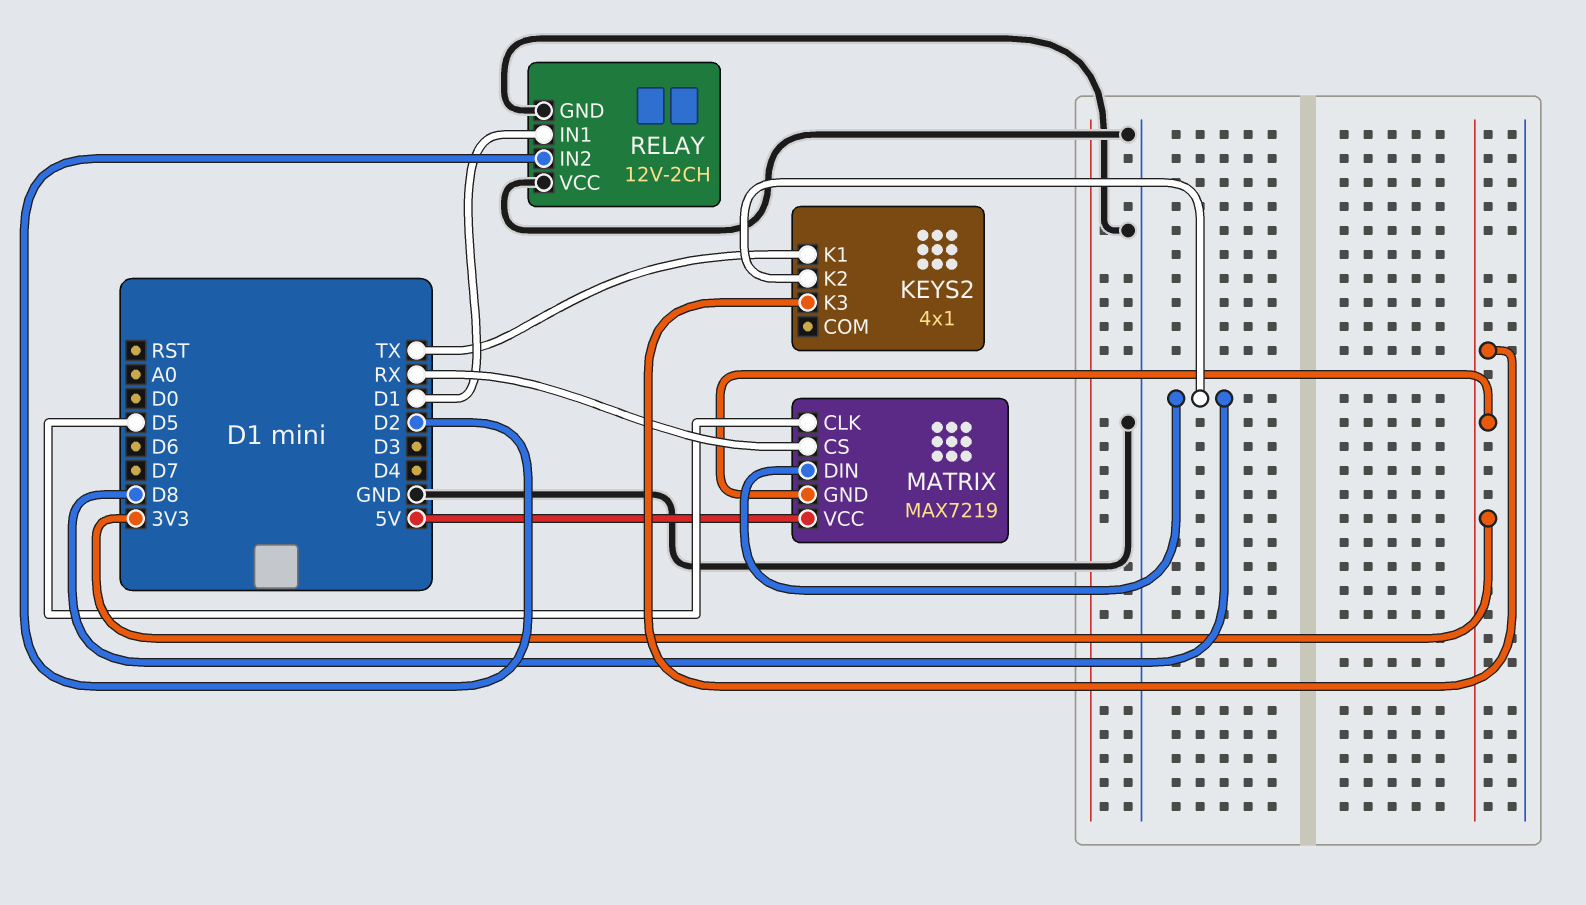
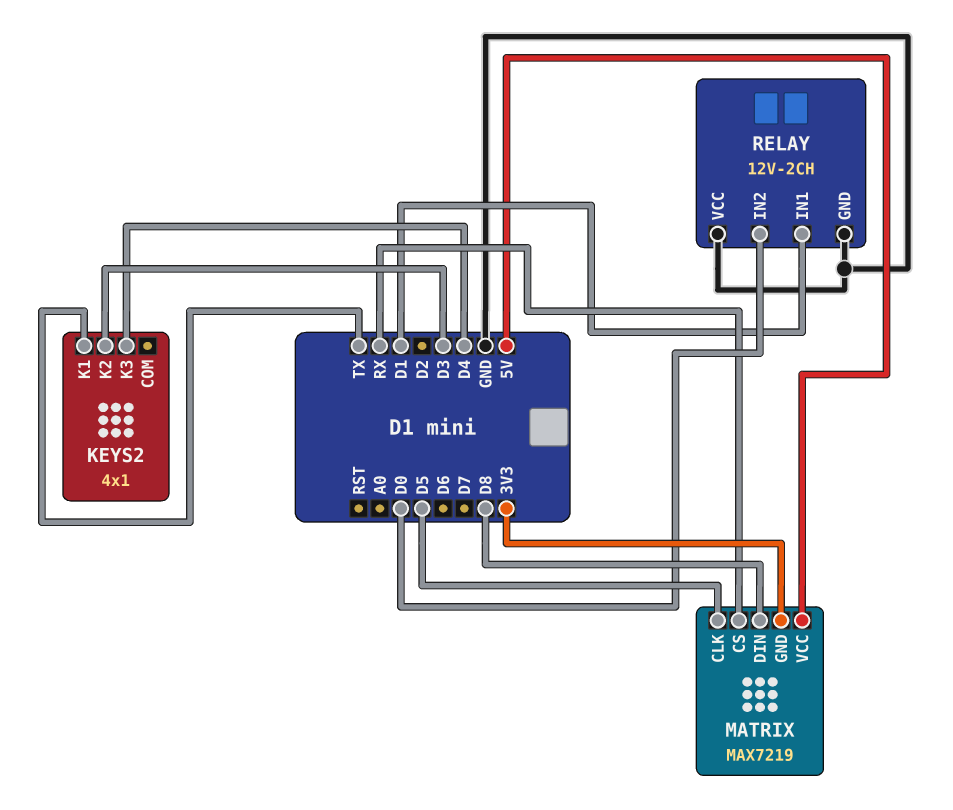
KEYS2 pin K2: D8 -> D3
KEYS2 pin K3: 3V3 -> D4
RELAY pin IN2: D2 -> D0

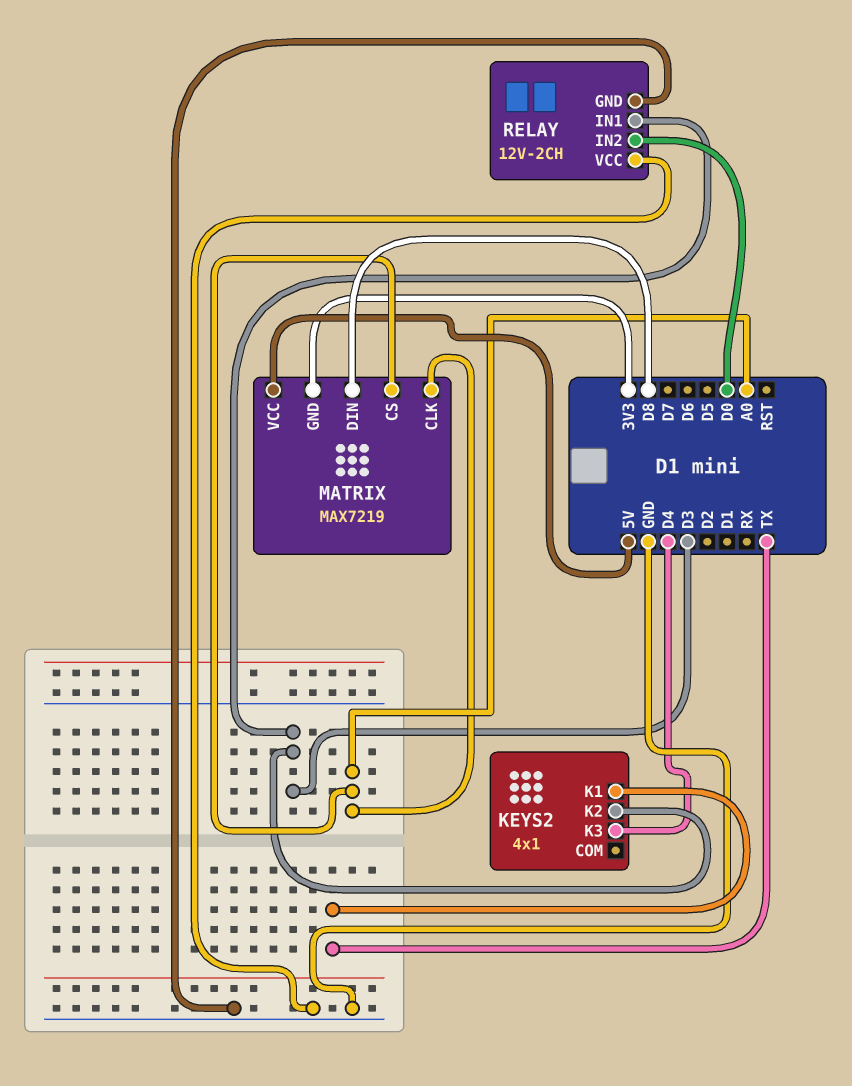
MATRIX pin CLK: D5 -> A0
MATRIX pin CS: RX -> A0
RELAY pin IN1: D1 -> D3

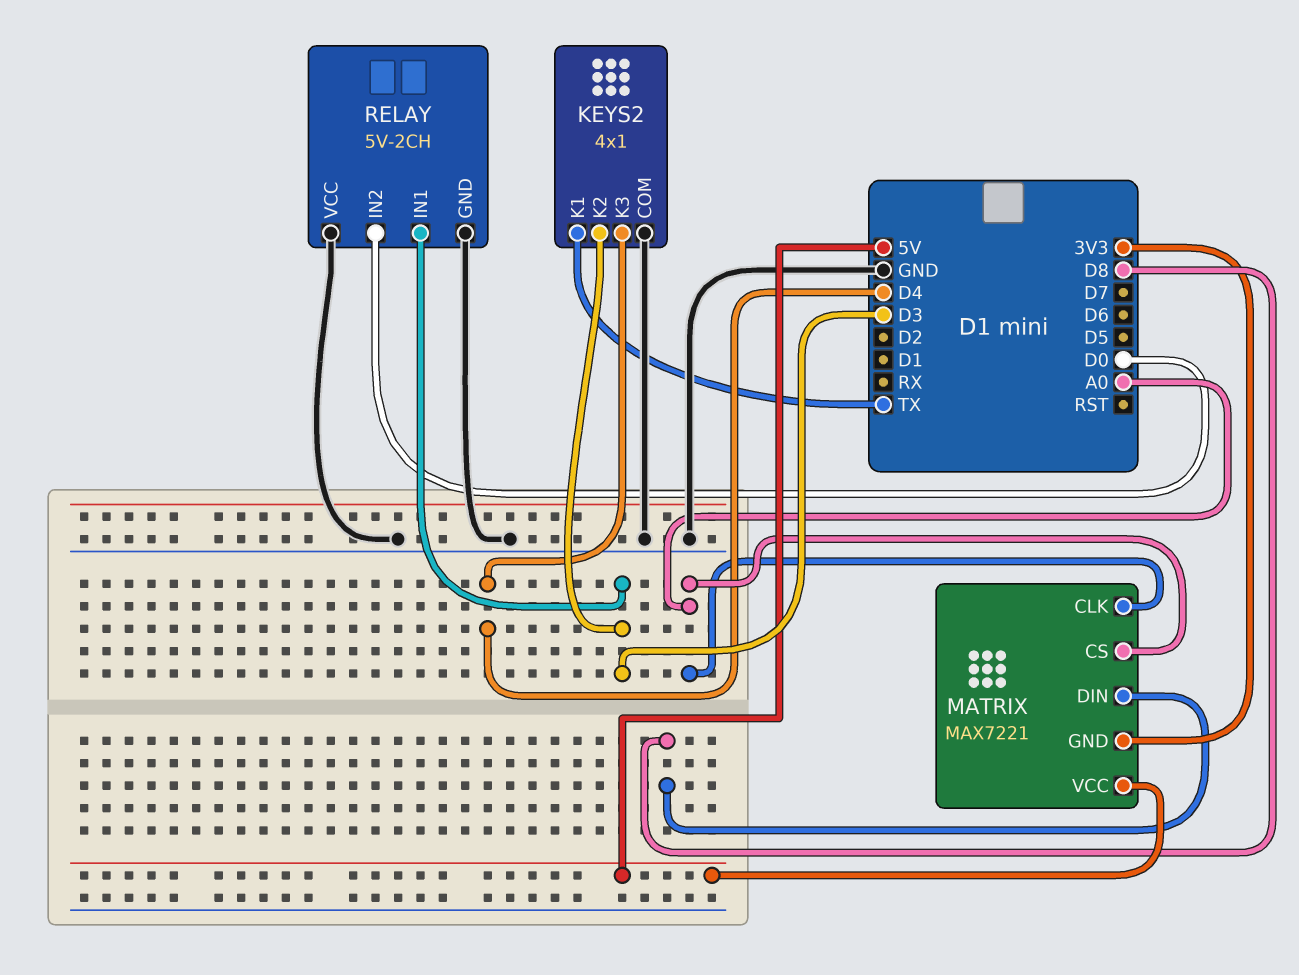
KEYS2 pin COM: none -> GND
MATRIX: MAX7219 -> MAX7221
RELAY: 12V-2CH -> 5V-2CH

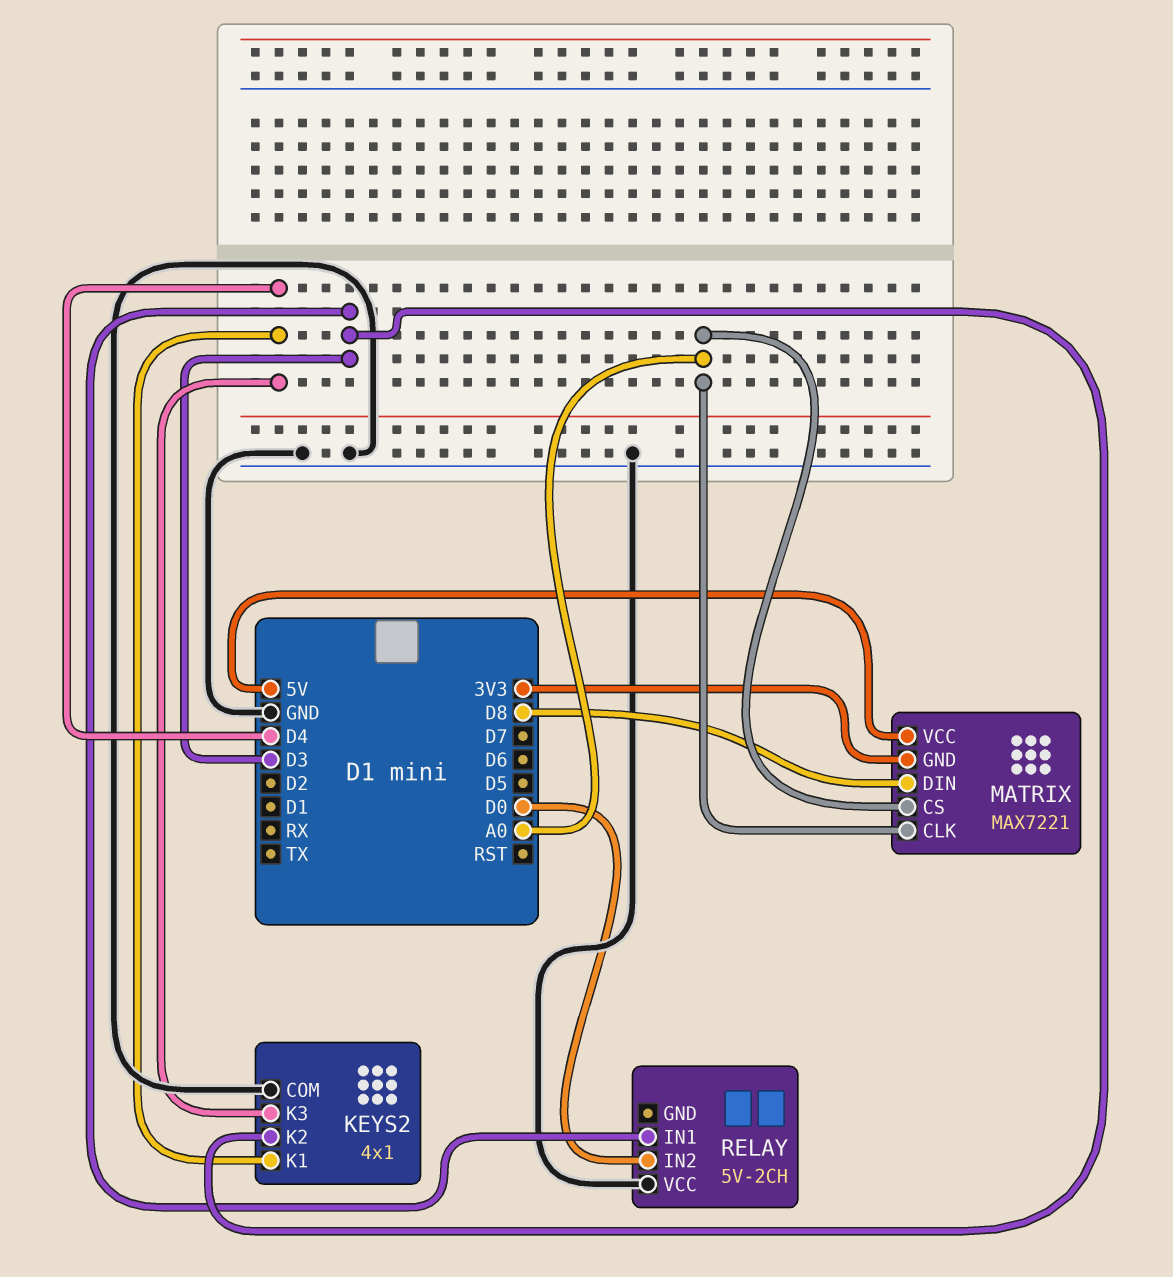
KEYS2 pin K1: TX -> D4
RELAY pin GND: GND -> none

